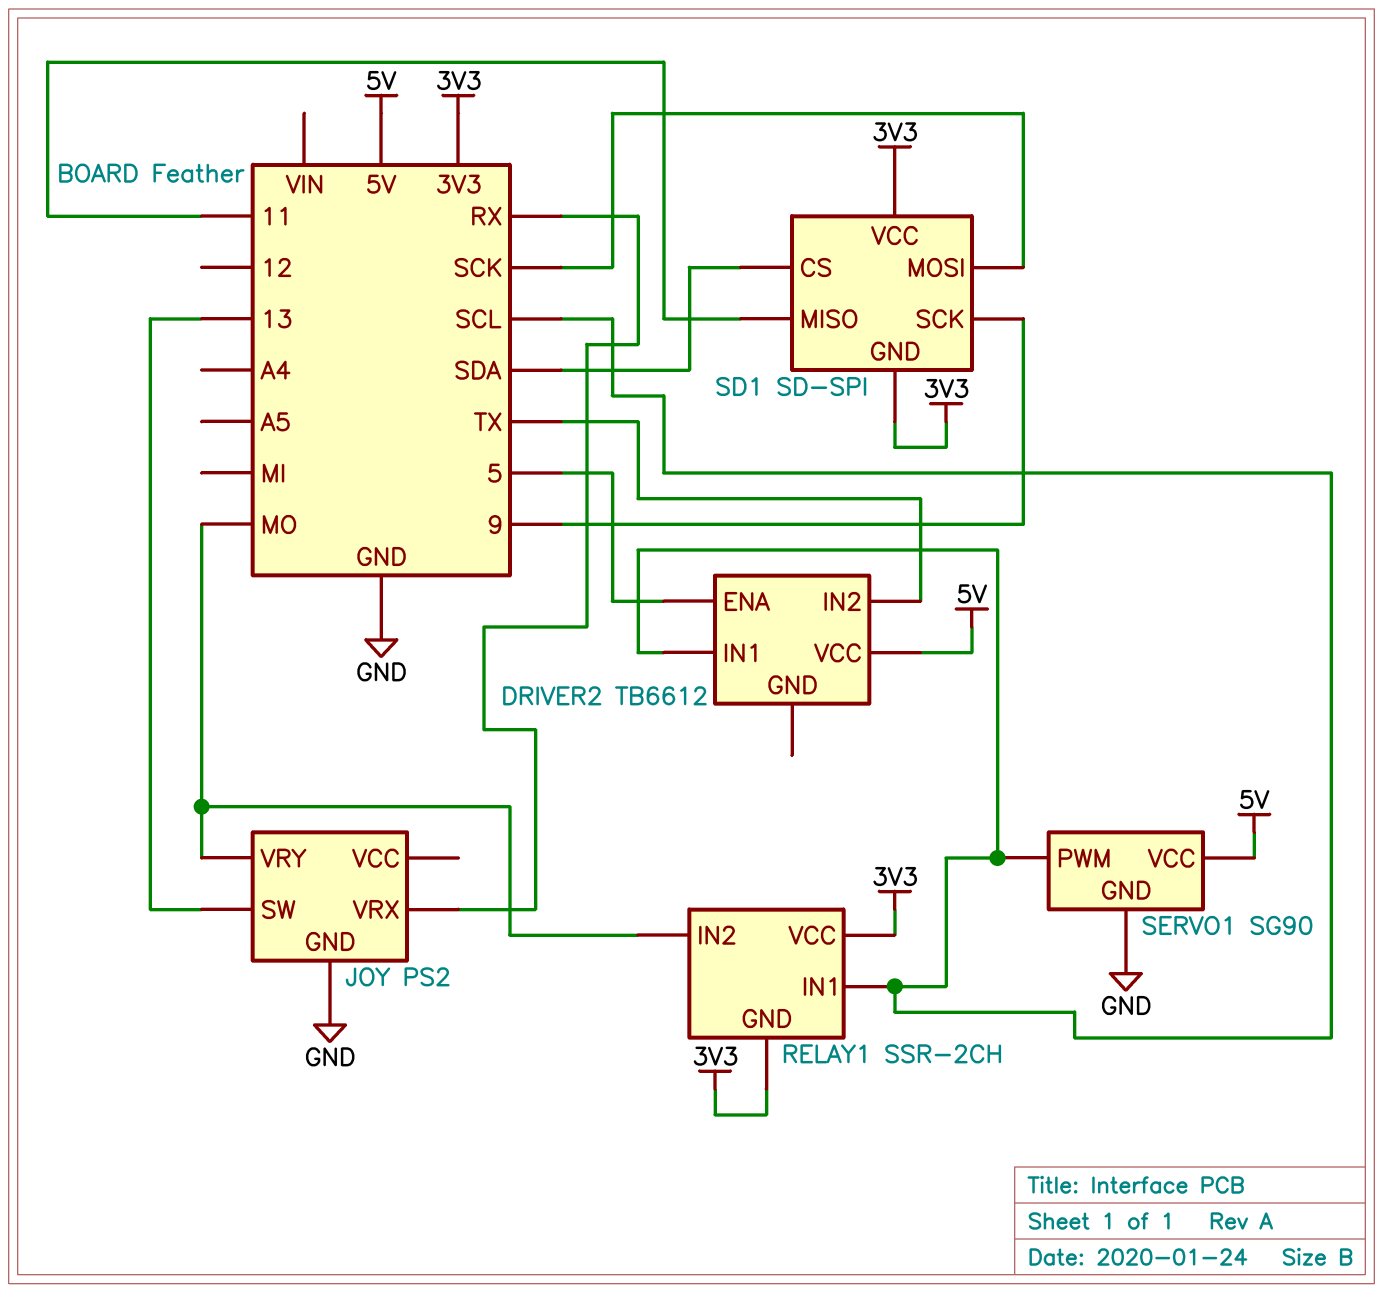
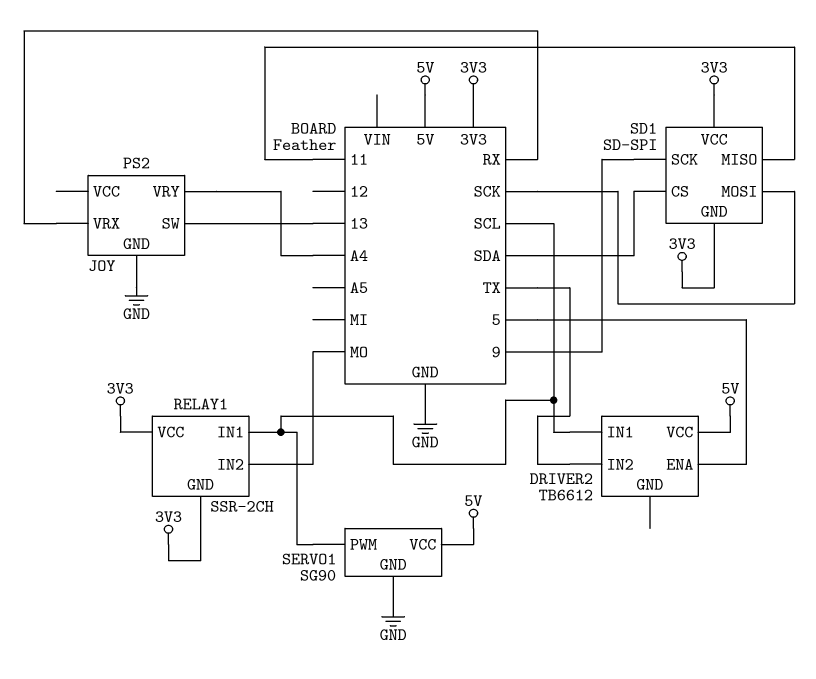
JOY pin VRY: MO -> A4

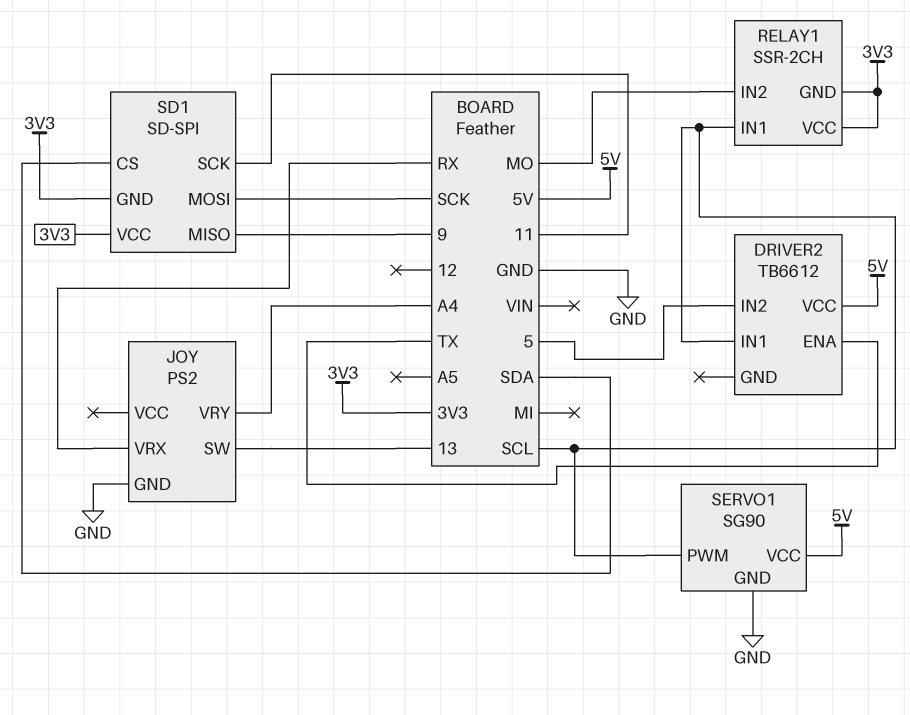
DRIVER2 pin ENA: 5 -> TX
DRIVER2 pin IN2: TX -> 5
SD1 pin MISO: 11 -> 9
SD1 pin SCK: 9 -> 11

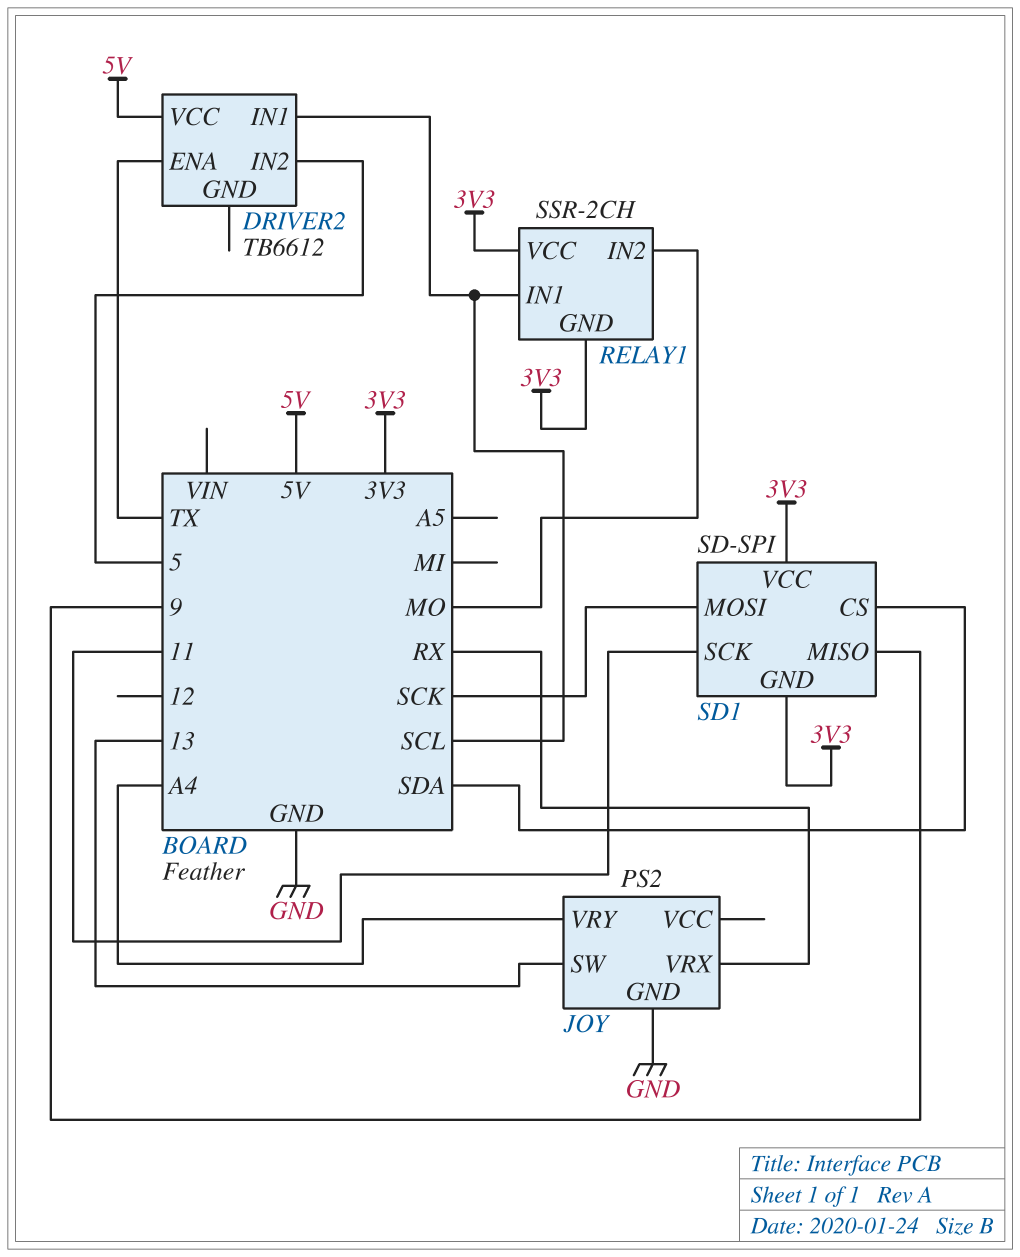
SERVO1: SG90 -> none
SERVO1 pin GND: GND -> none
SERVO1 pin PWM: SCL -> none
SERVO1 pin VCC: 5V -> none

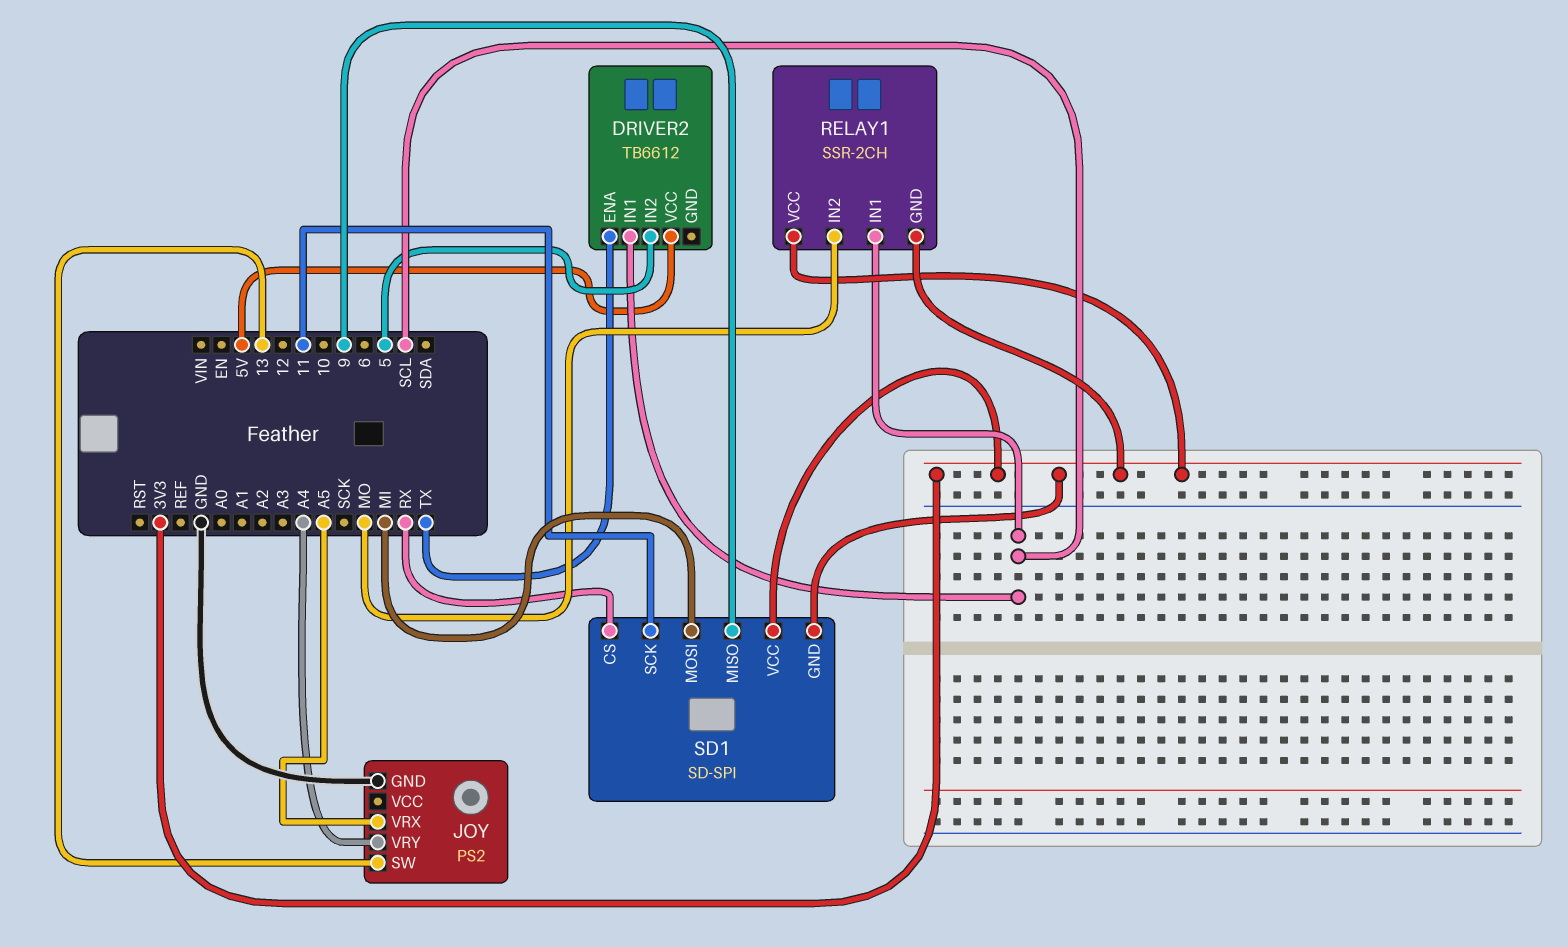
JOY pin VRX: RX -> A5
SD1 pin CS: SDA -> RX
SD1 pin MOSI: SCK -> MI

